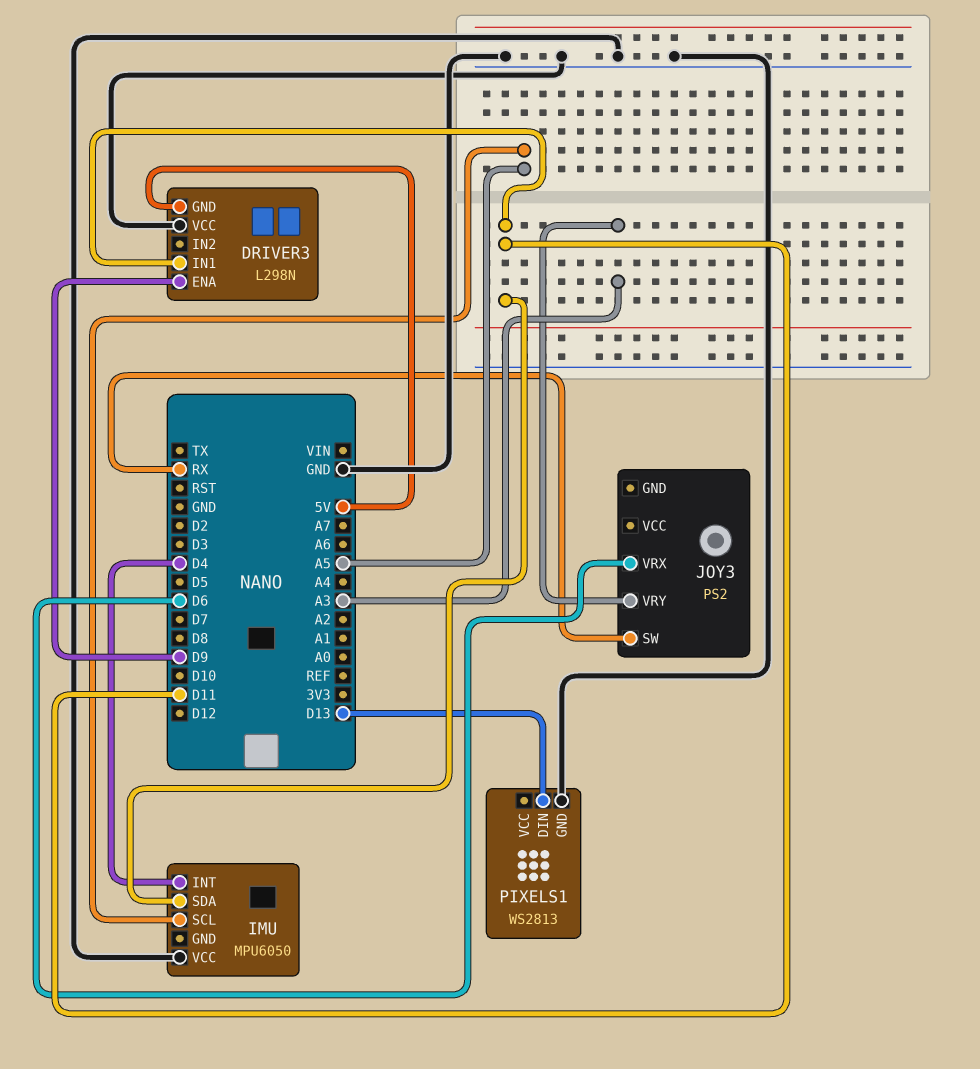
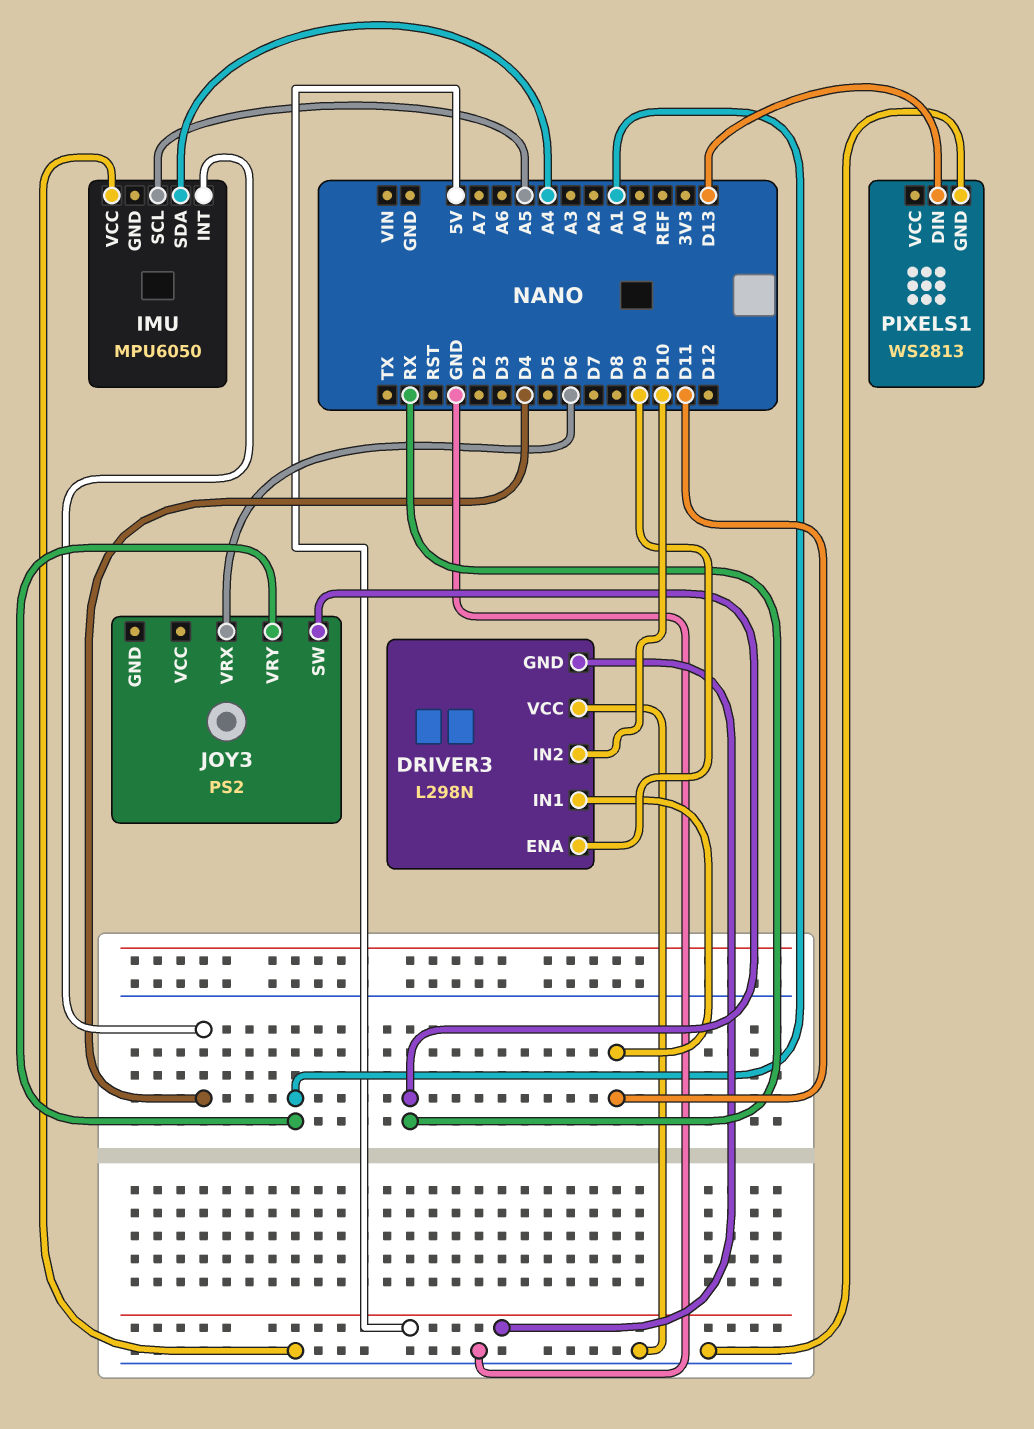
DRIVER3 pin IN2: none -> D10
IMU pin SDA: D11 -> A4
JOY3 pin VRY: A3 -> A1

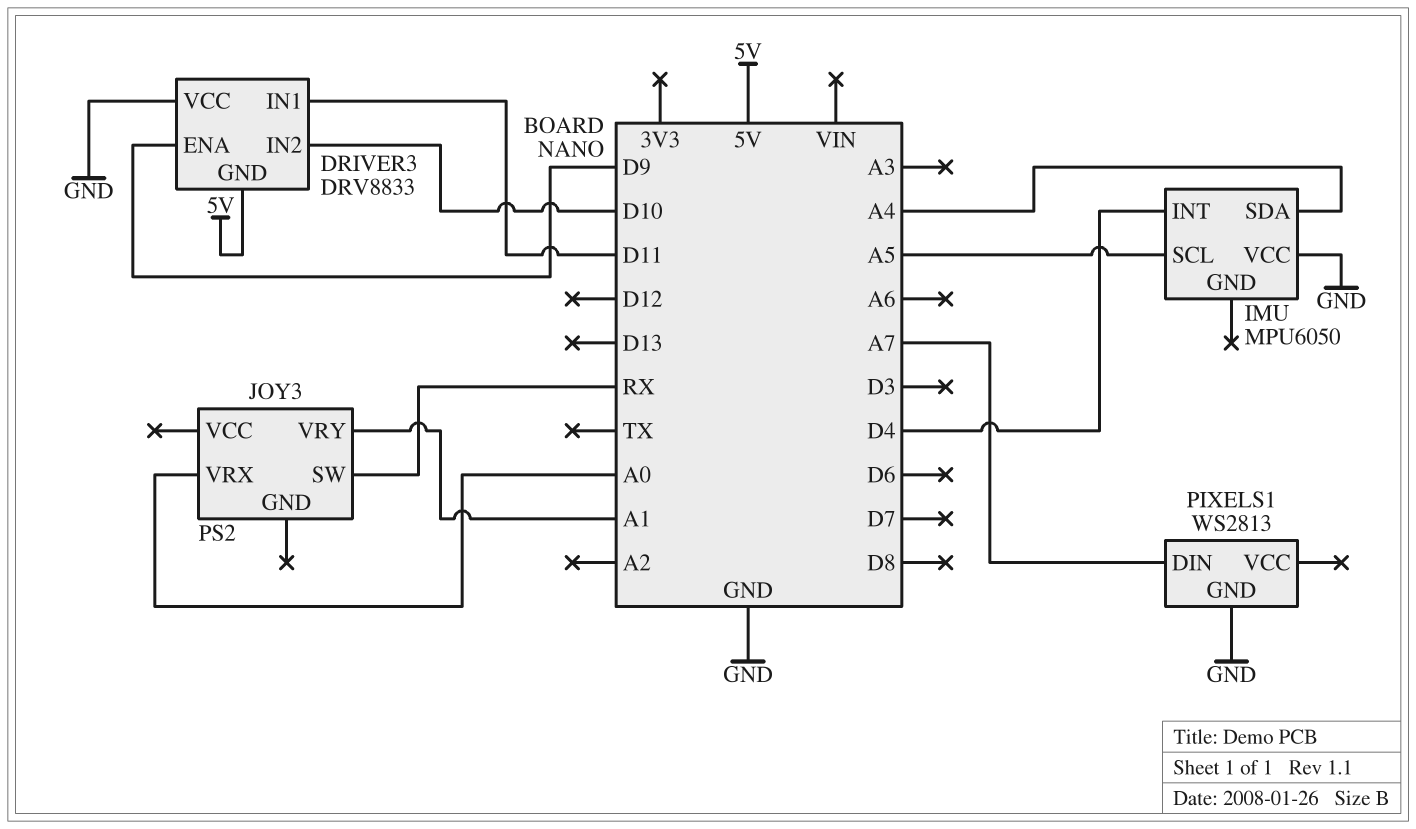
DRIVER3: L298N -> DRV8833
JOY3 pin VRX: D6 -> A0
PIXELS1 pin DIN: D13 -> A7

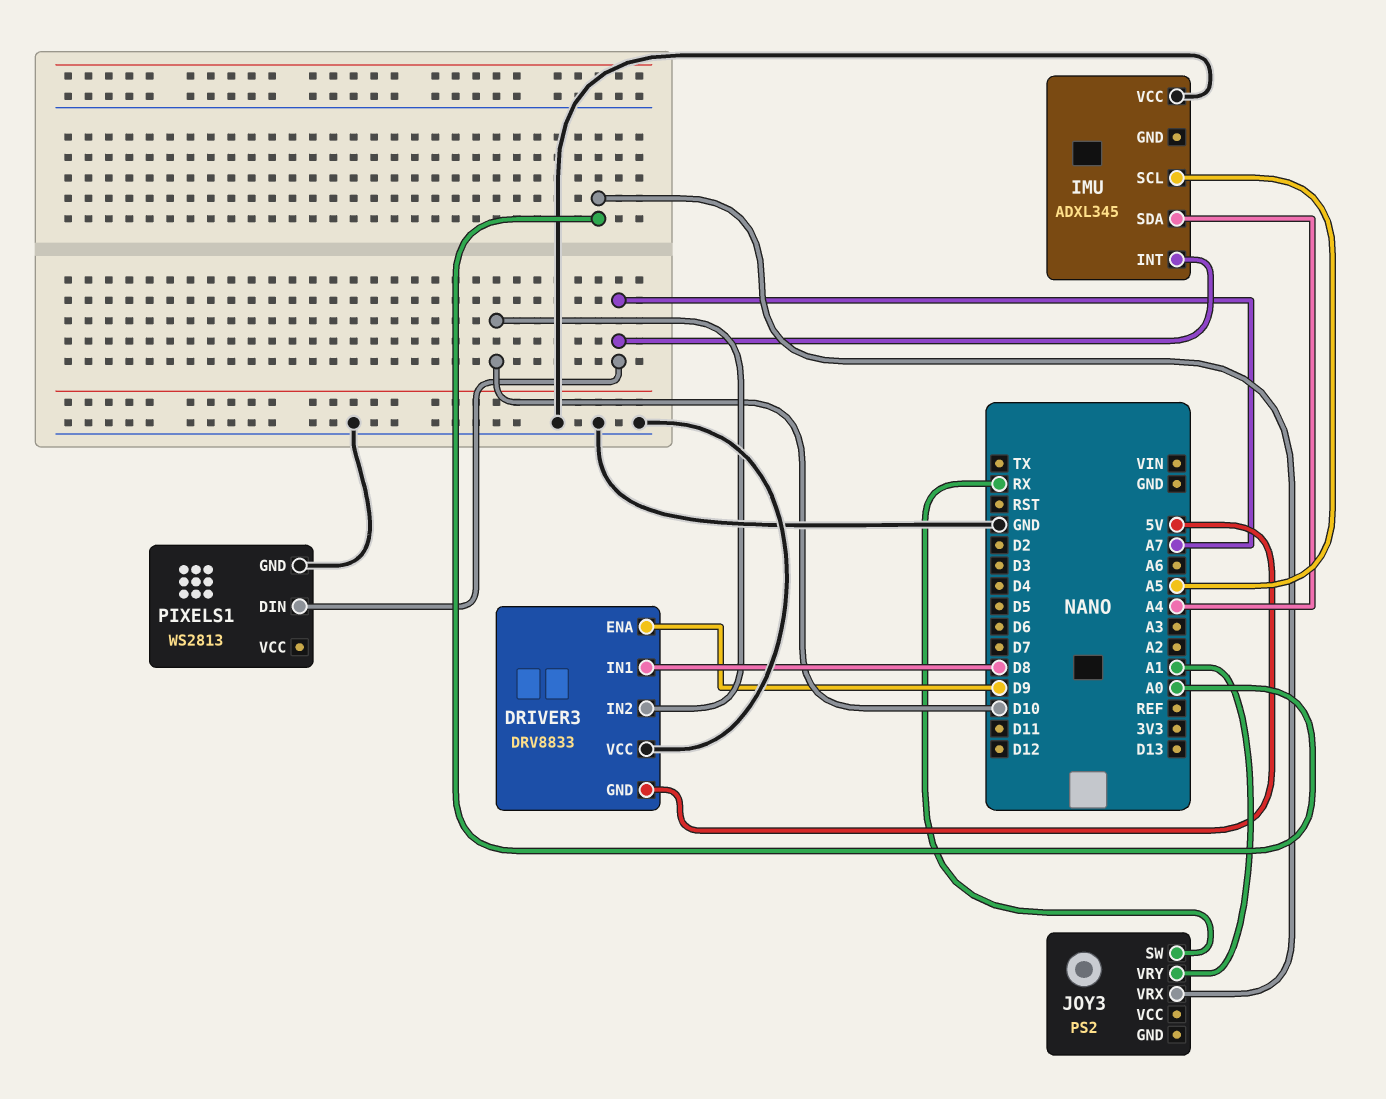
DRIVER3 pin IN1: D11 -> D8
IMU: MPU6050 -> ADXL345
IMU pin INT: D4 -> A7

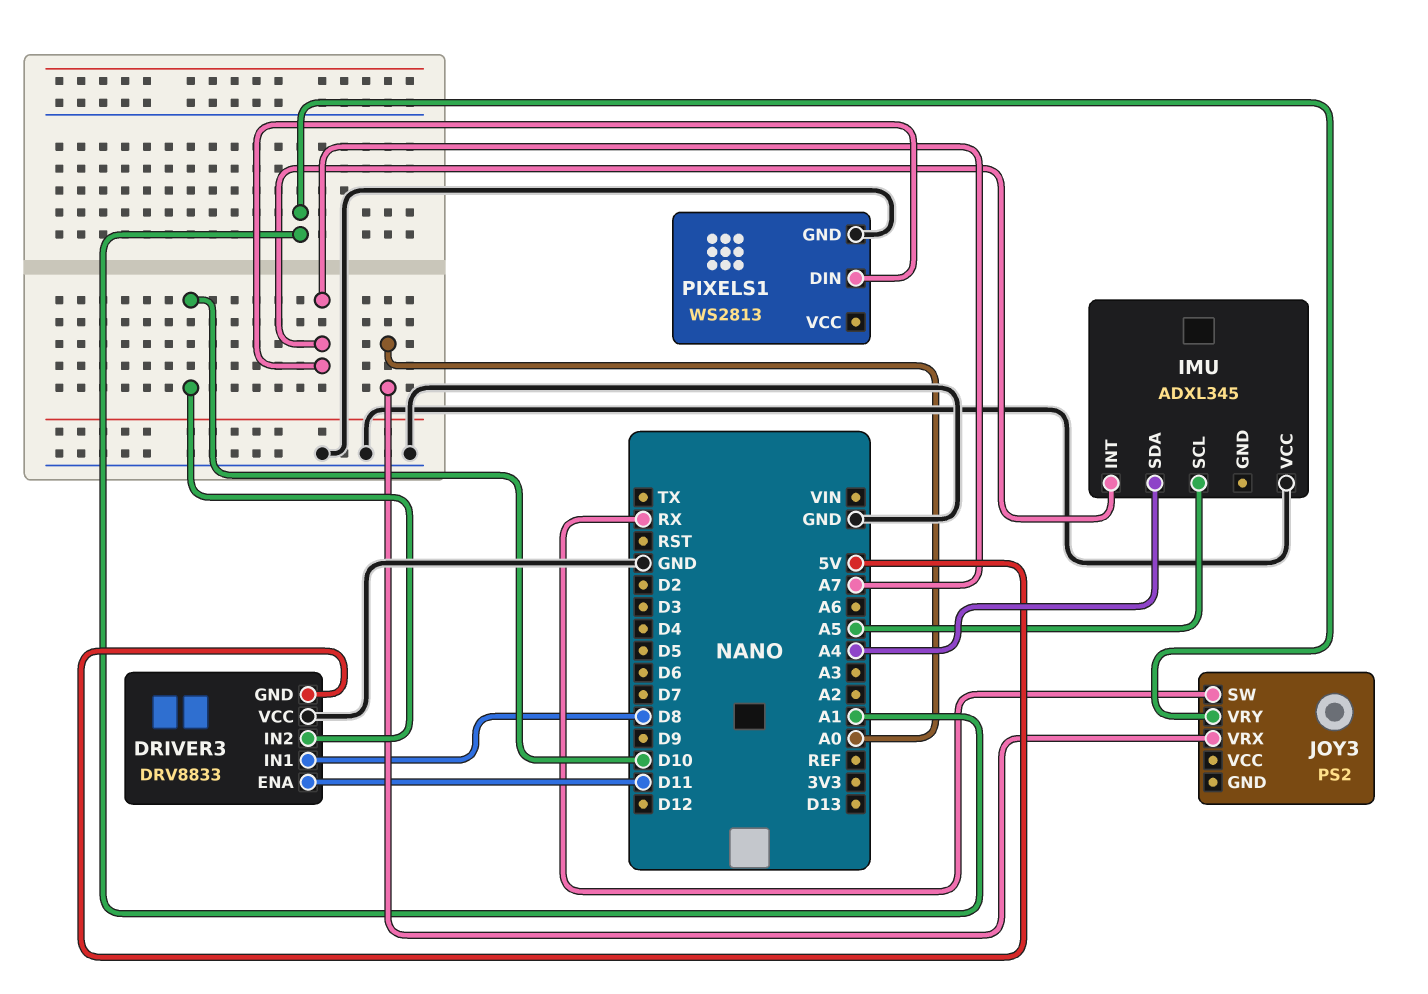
DRIVER3 pin ENA: D9 -> D11

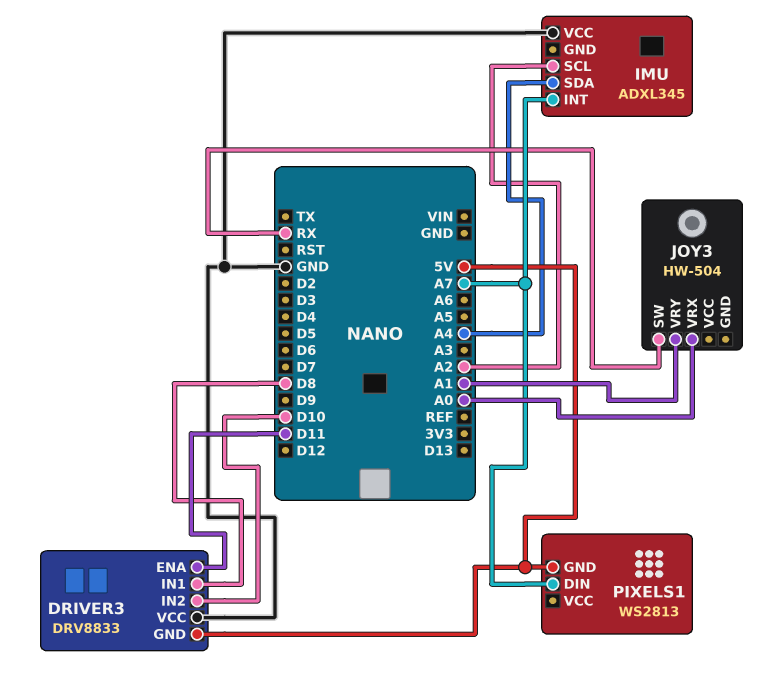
IMU pin SCL: A5 -> A2
JOY3: PS2 -> HW-504
PIXELS1 pin GND: GND -> 5V

